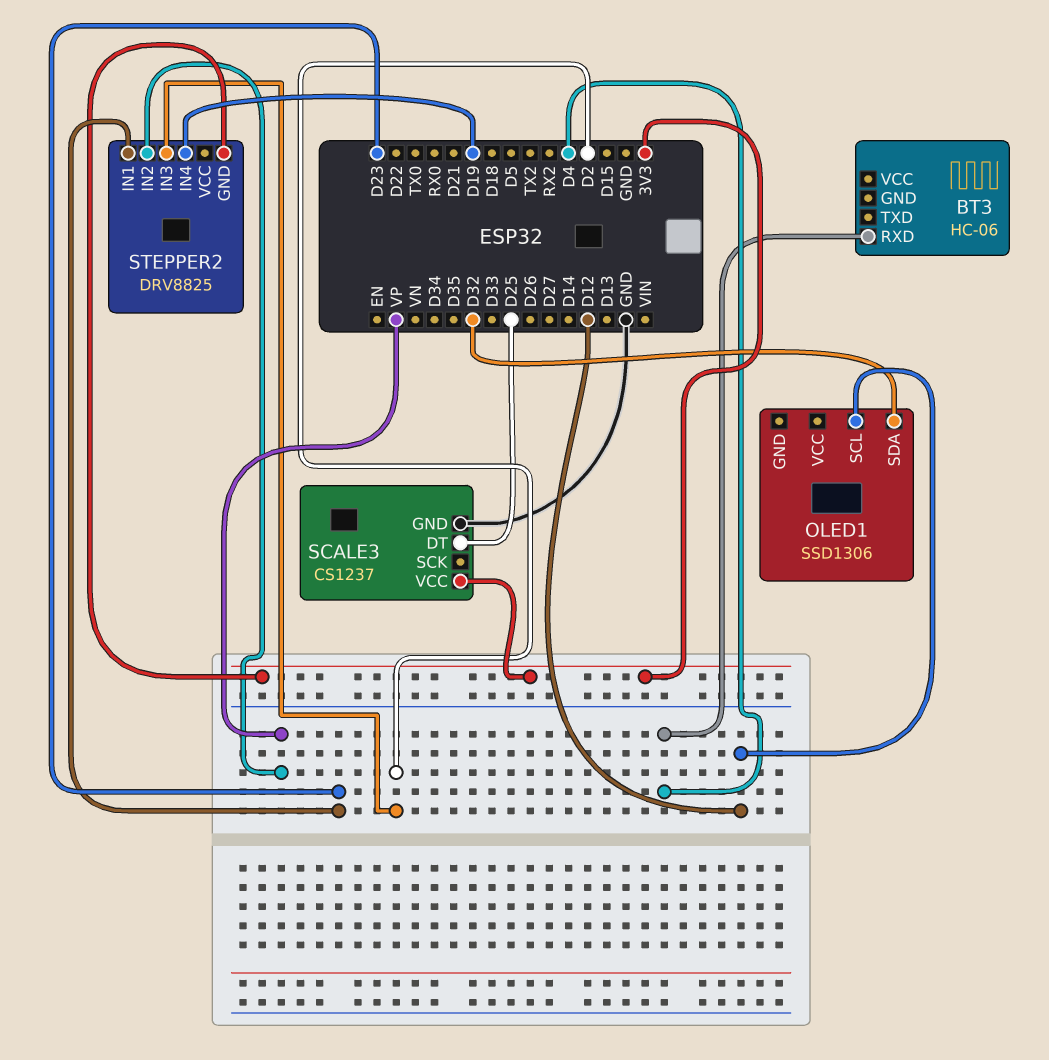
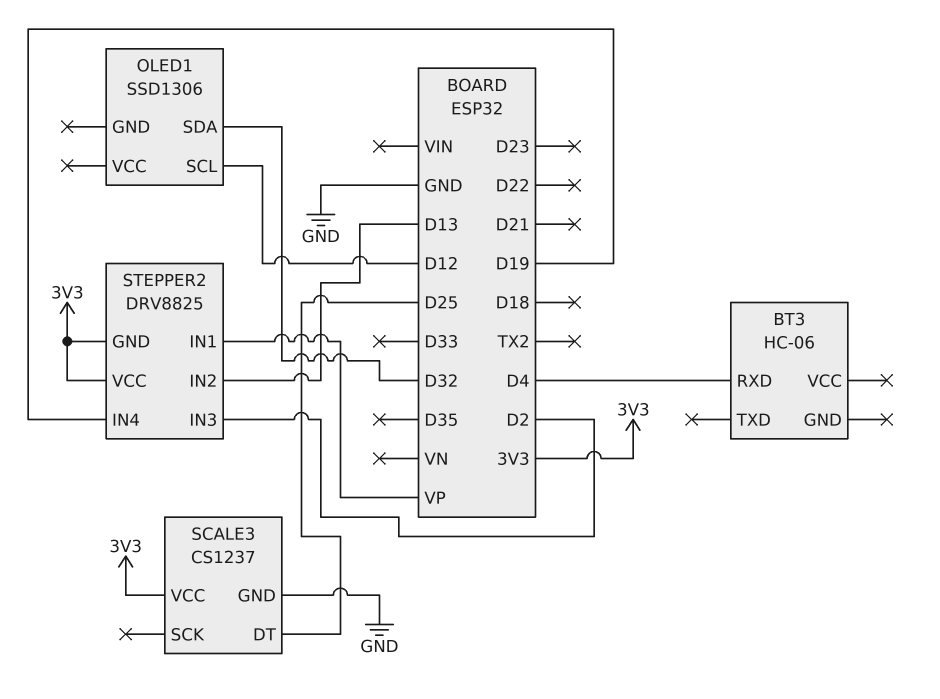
STEPPER2 pin IN1: D23 -> VP
STEPPER2 pin IN2: VP -> D13
STEPPER2 pin VCC: none -> 3V3

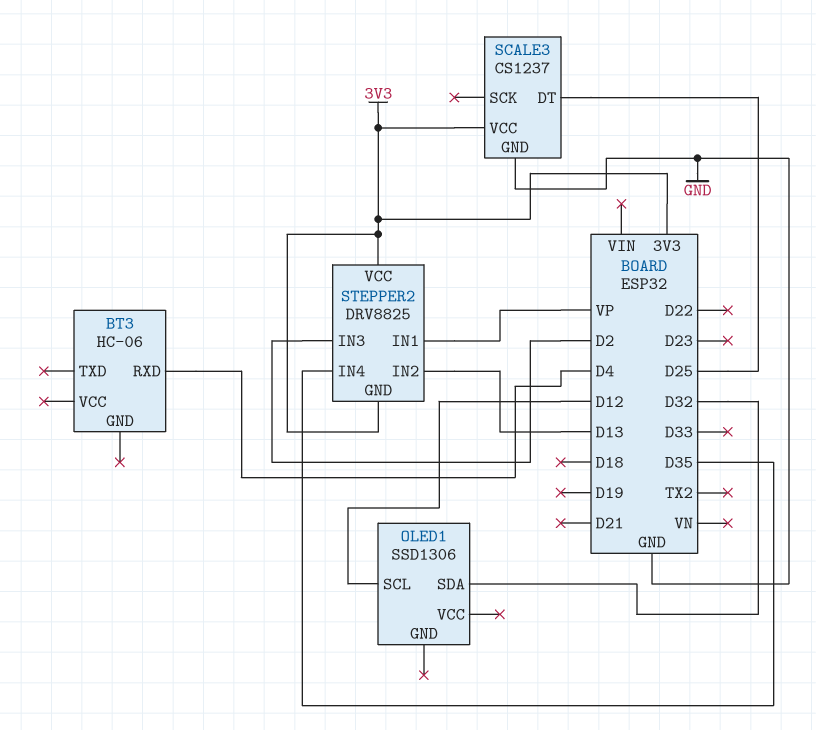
STEPPER2 pin IN4: D19 -> D35

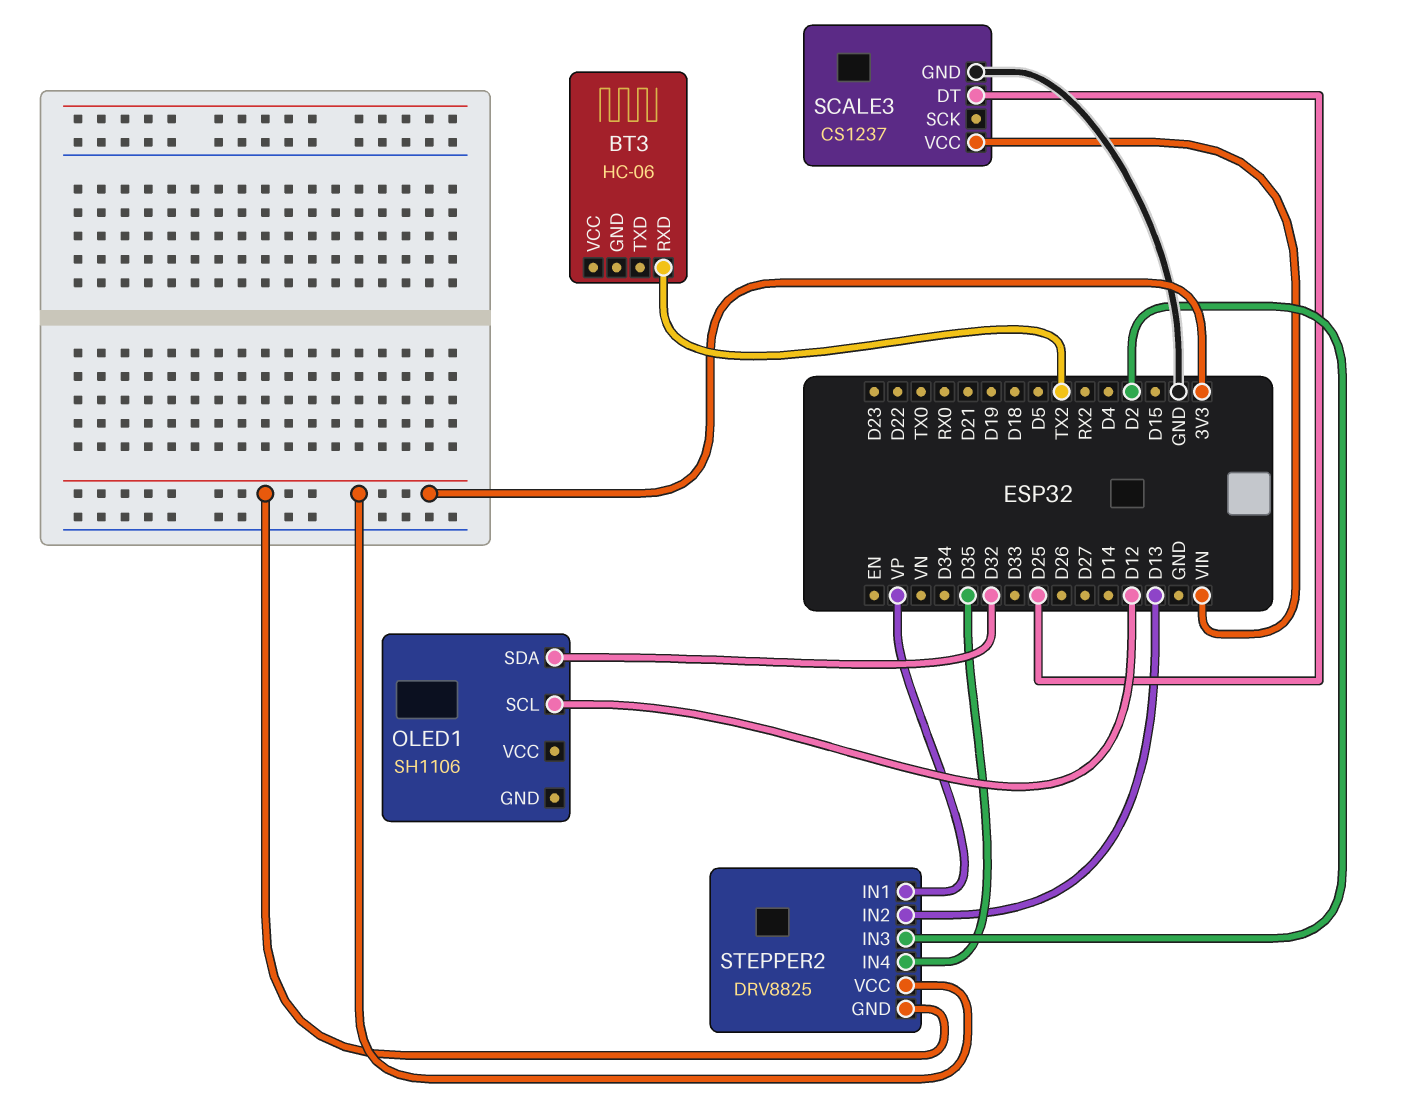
BT3 pin RXD: D4 -> TX2
OLED1: SSD1306 -> SH1106
SCALE3 pin VCC: 3V3 -> VIN

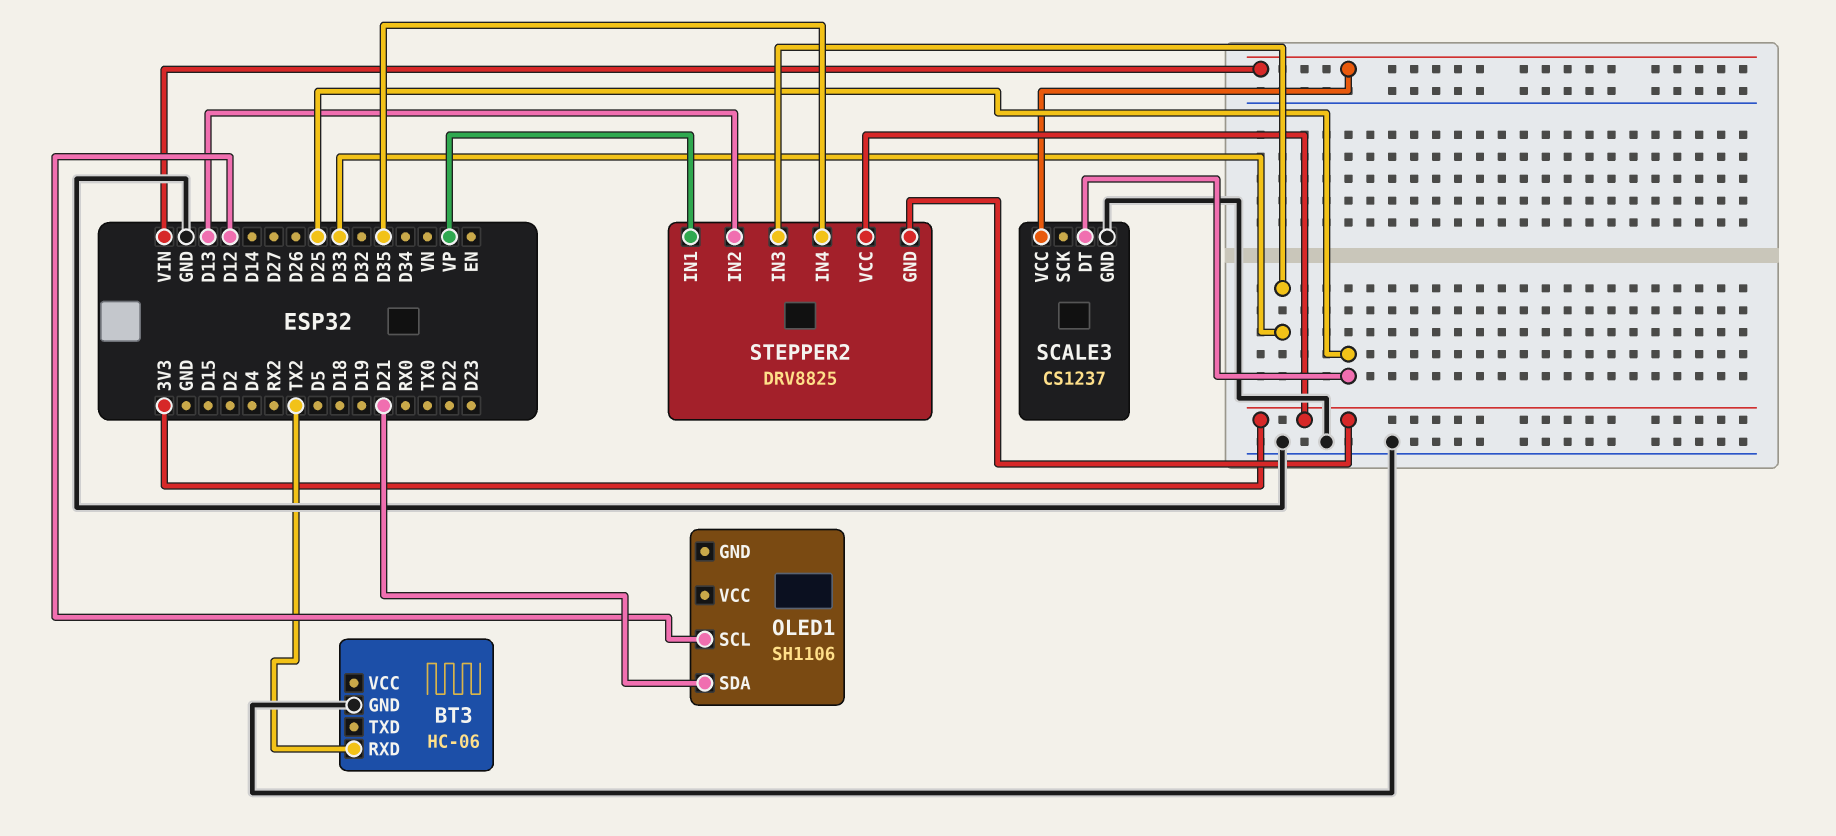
BT3 pin GND: none -> GND
OLED1 pin SDA: D32 -> D21
STEPPER2 pin IN3: D2 -> D33

